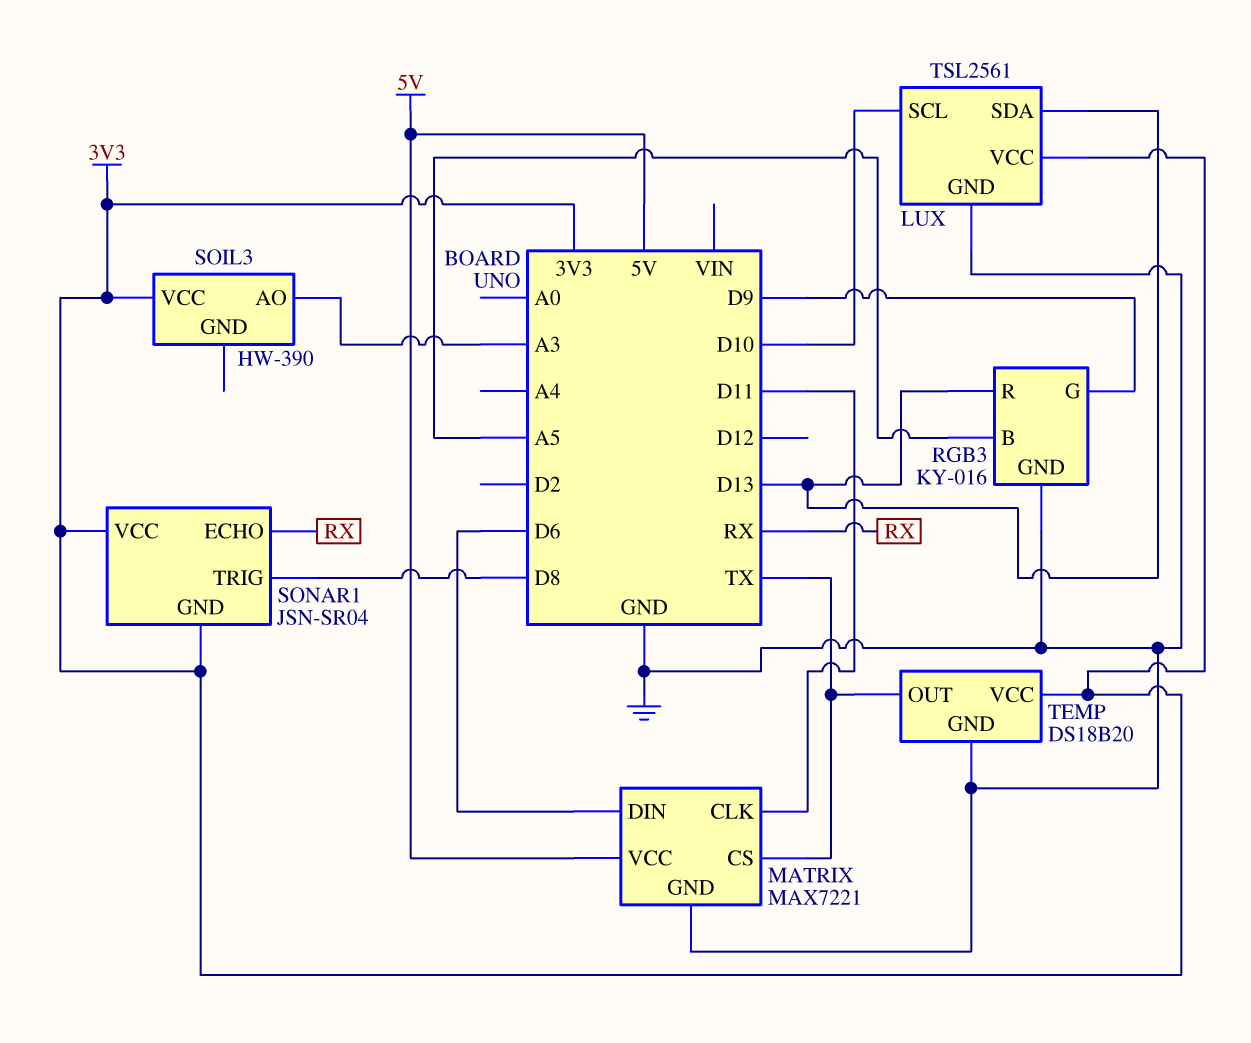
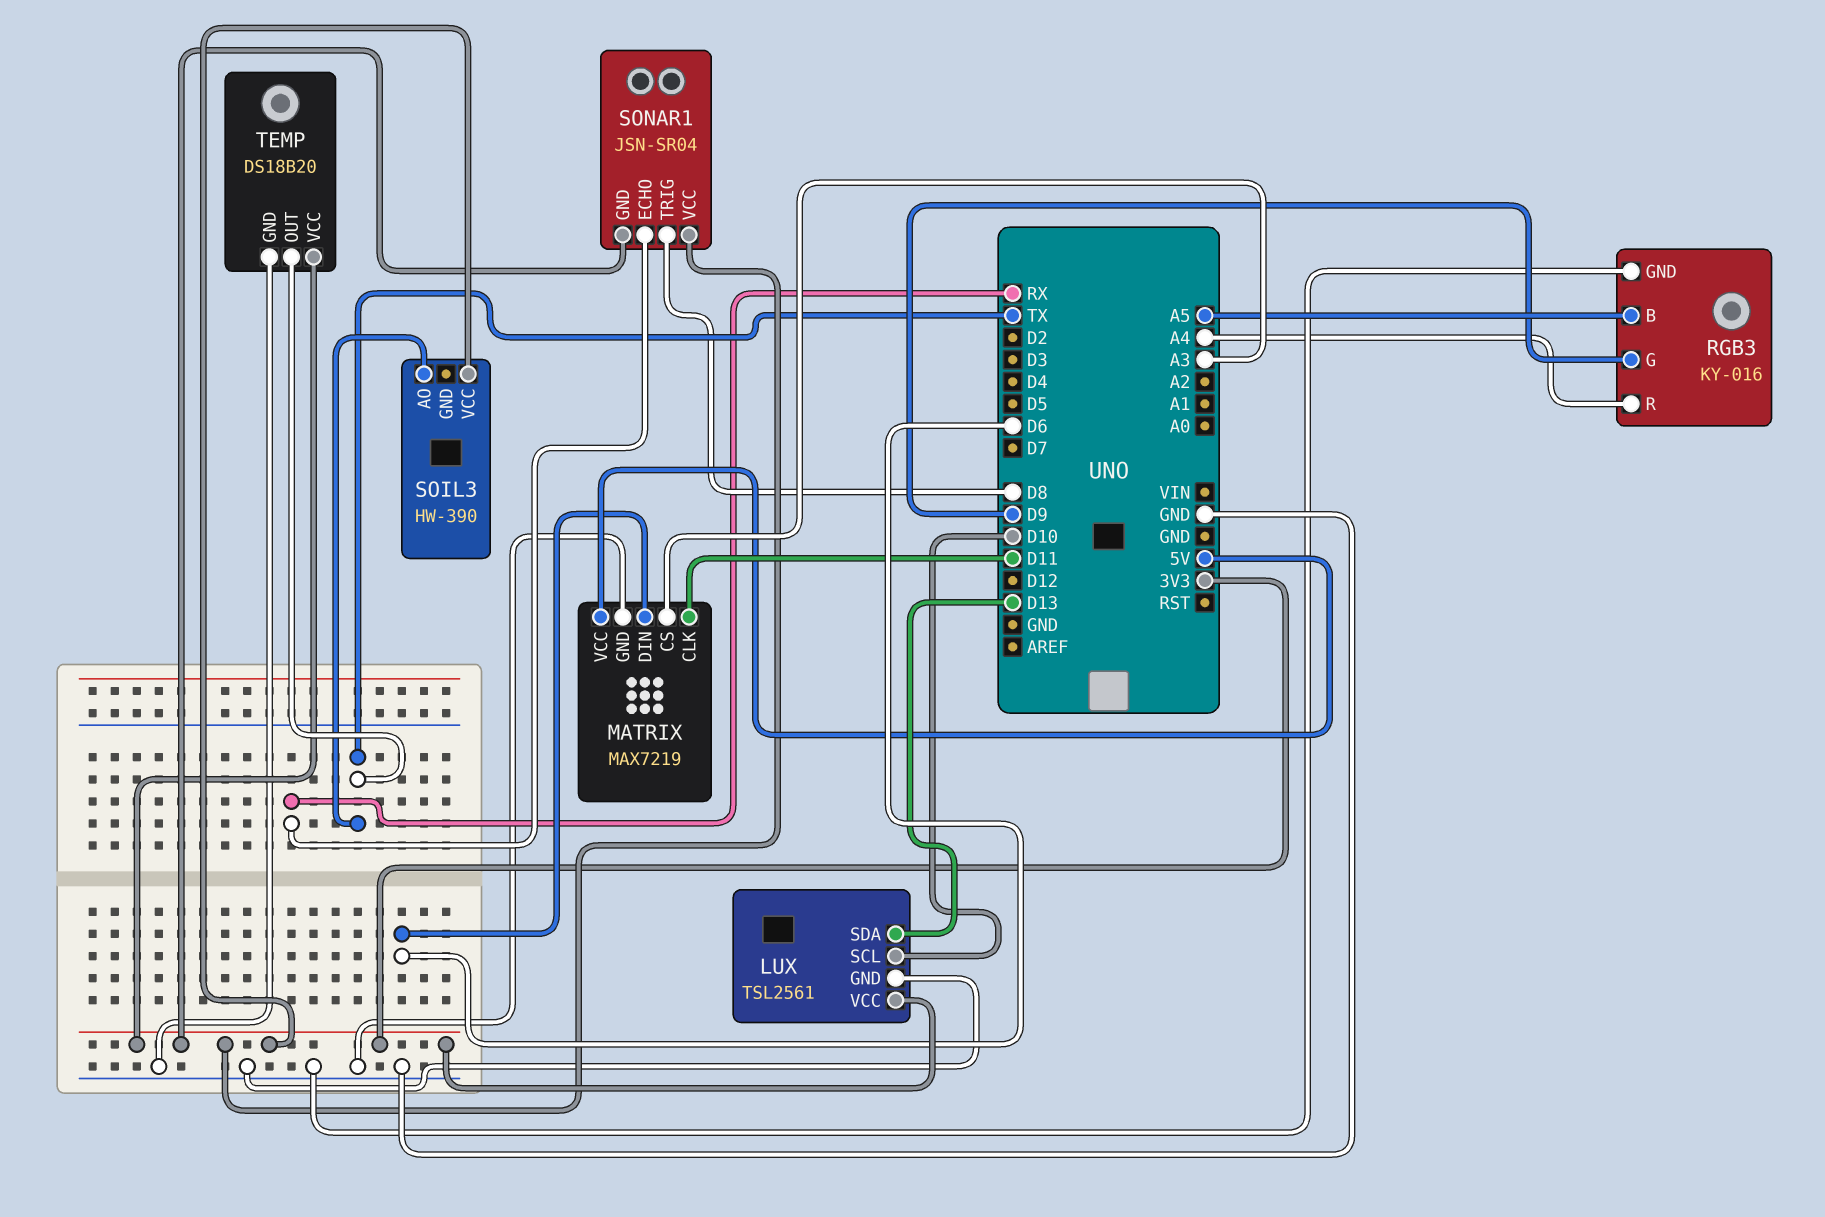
MATRIX: MAX7221 -> MAX7219
MATRIX pin CS: TX -> A3
RGB3 pin R: D13 -> A4
SOIL3 pin AO: A3 -> TX

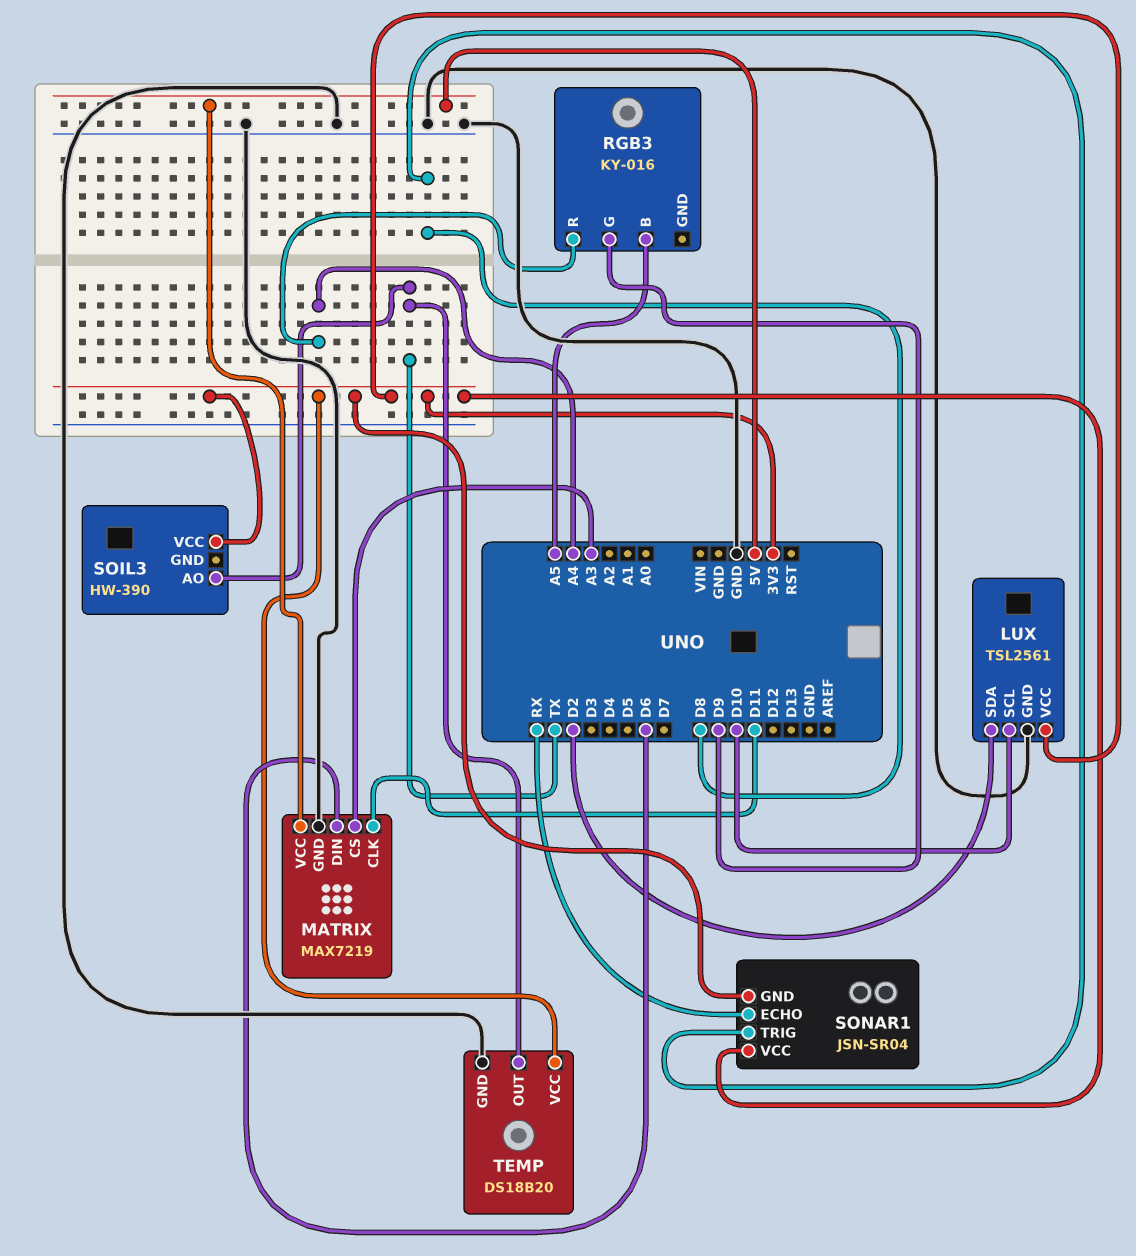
LUX pin SDA: D13 -> D2
RGB3 pin GND: GND -> none

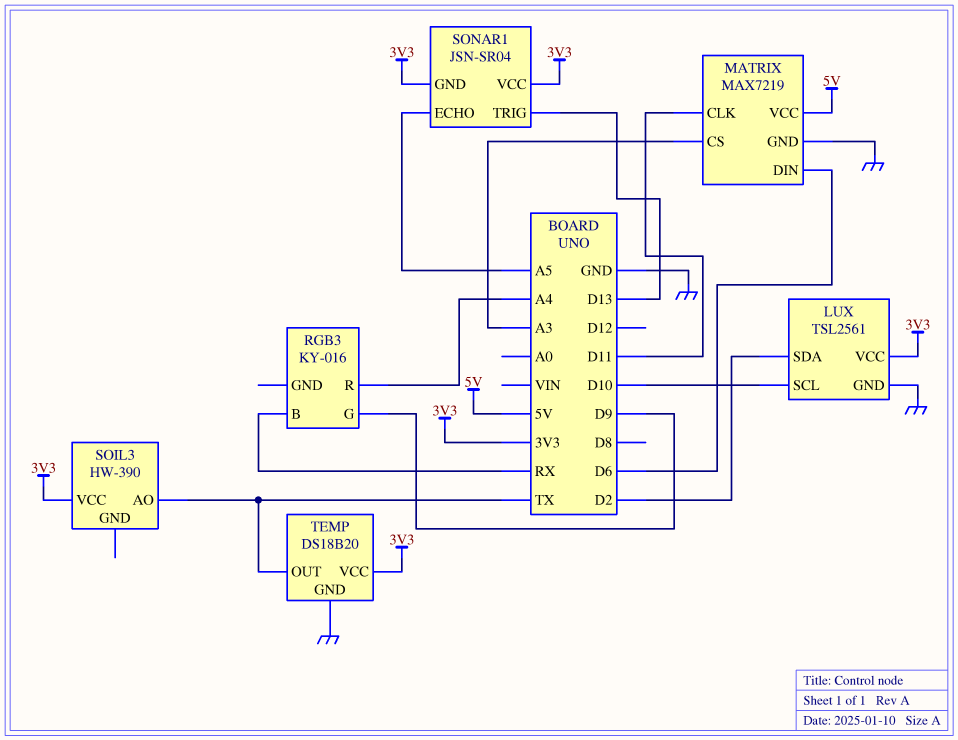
RGB3 pin B: A5 -> RX
SONAR1 pin ECHO: RX -> A5
SONAR1 pin TRIG: D8 -> D13

